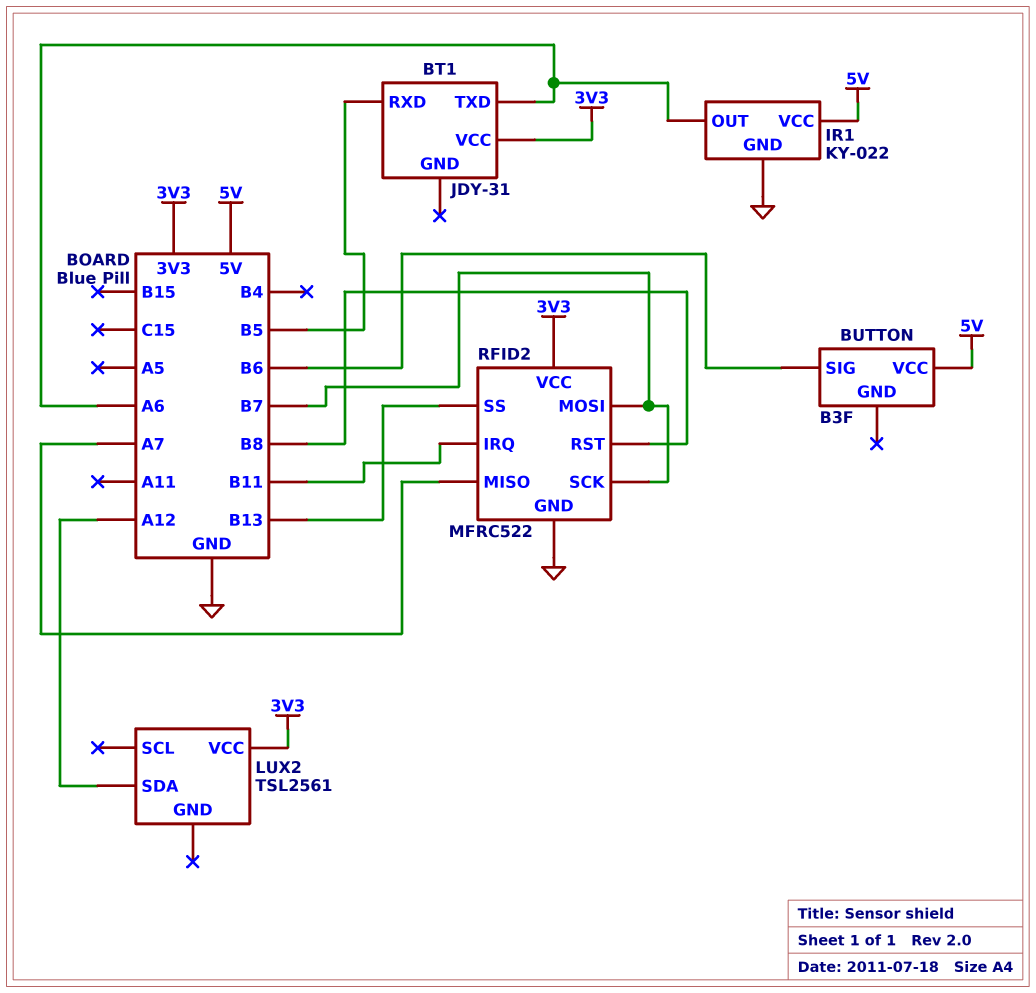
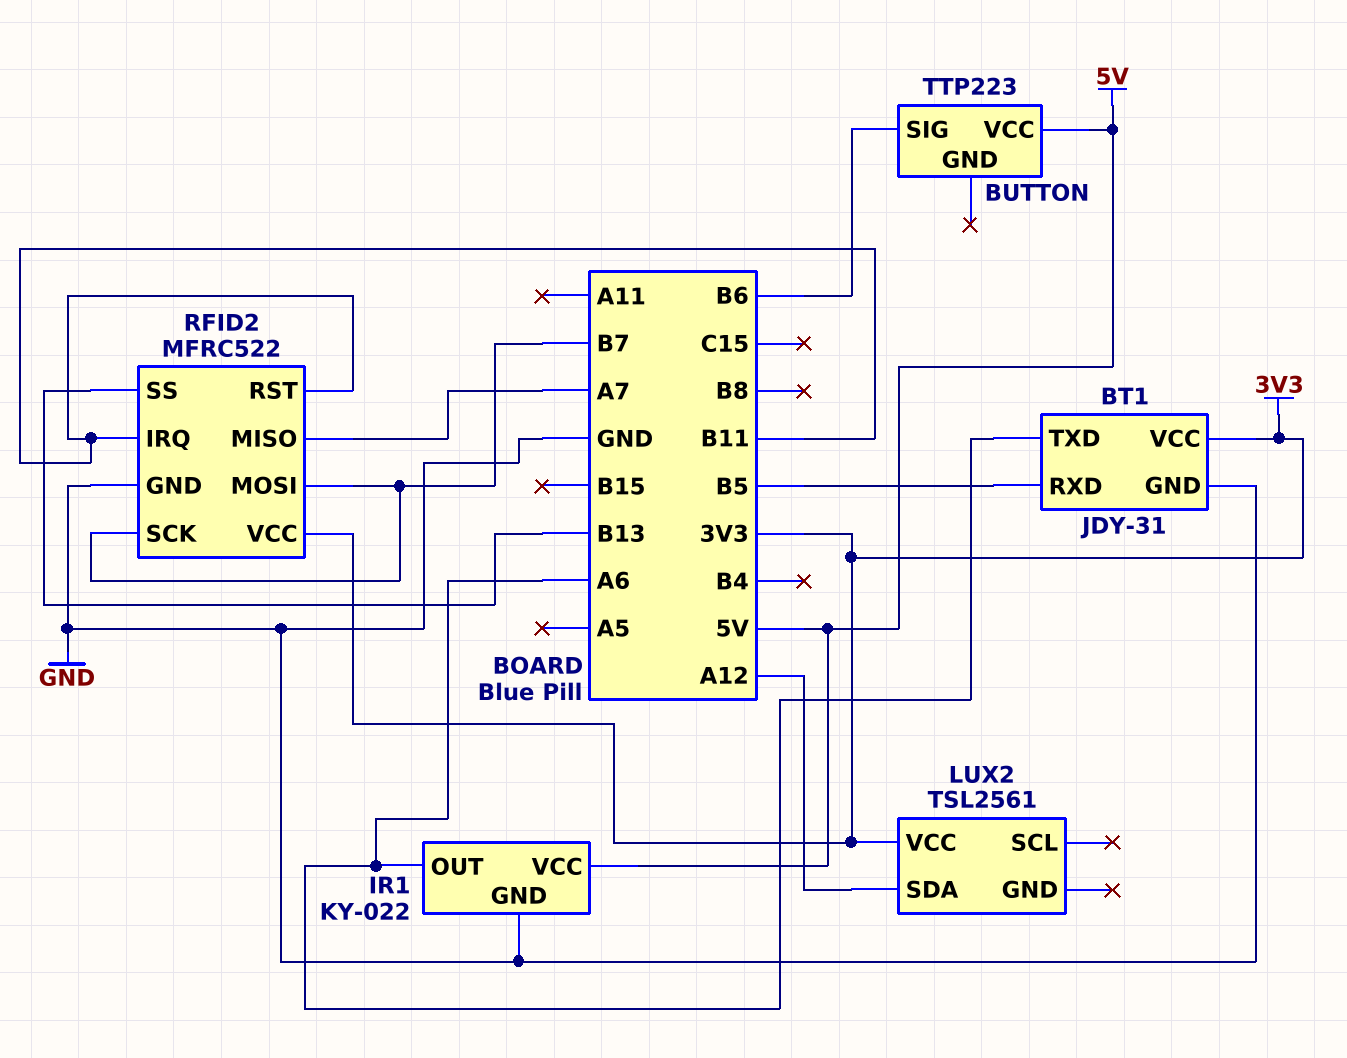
BT1 pin GND: none -> GND
BUTTON: B3F -> TTP223
RFID2 pin RST: B8 -> B11

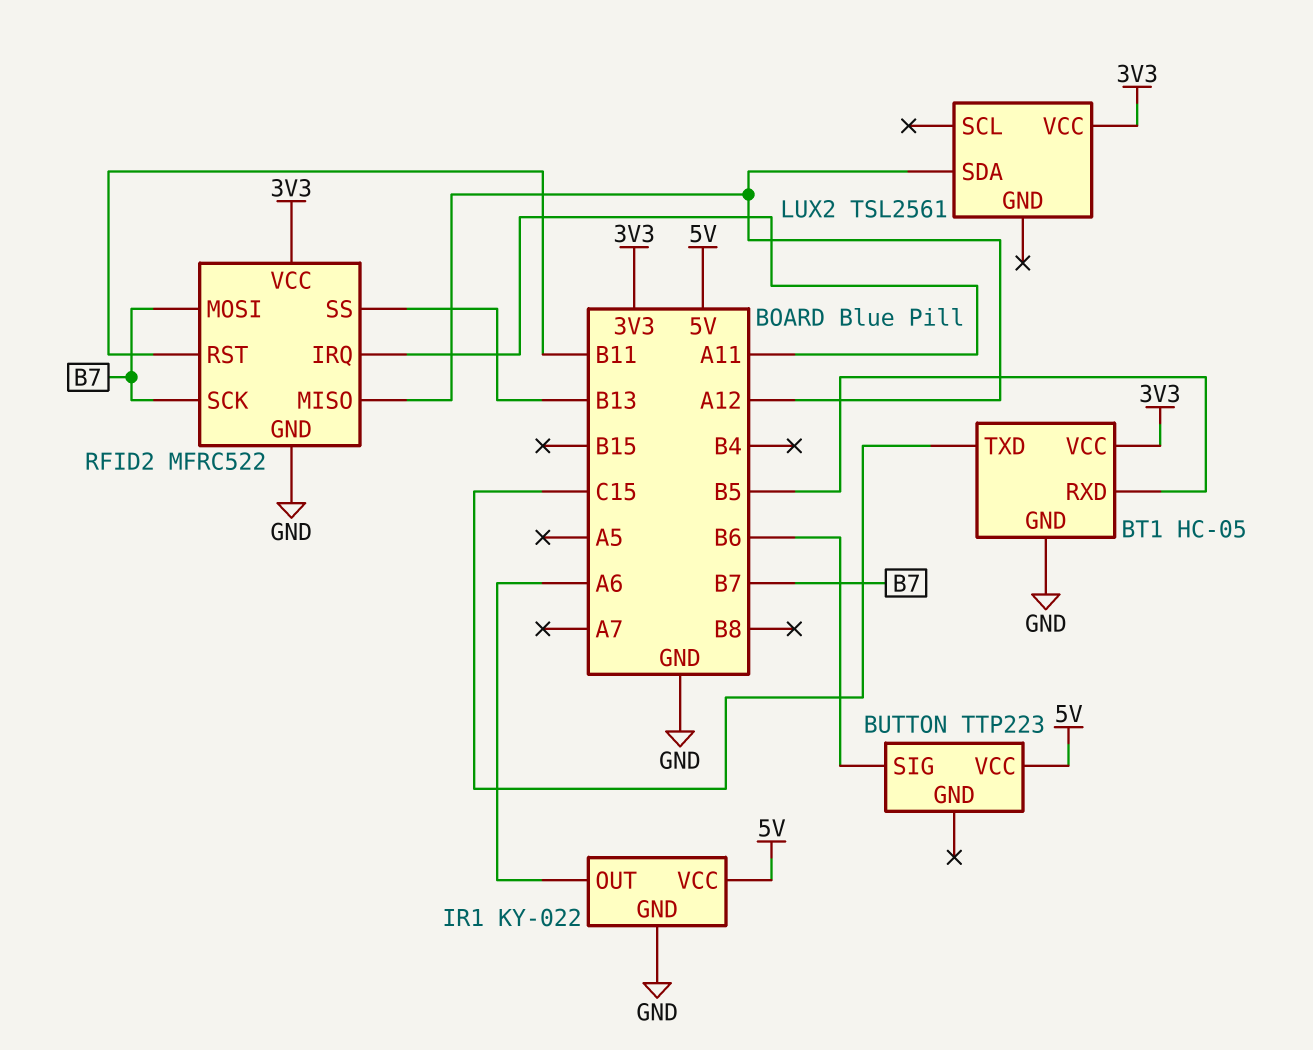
BT1: JDY-31 -> HC-05
BT1 pin TXD: A6 -> C15
RFID2 pin IRQ: B11 -> A11
RFID2 pin MISO: A7 -> A12

